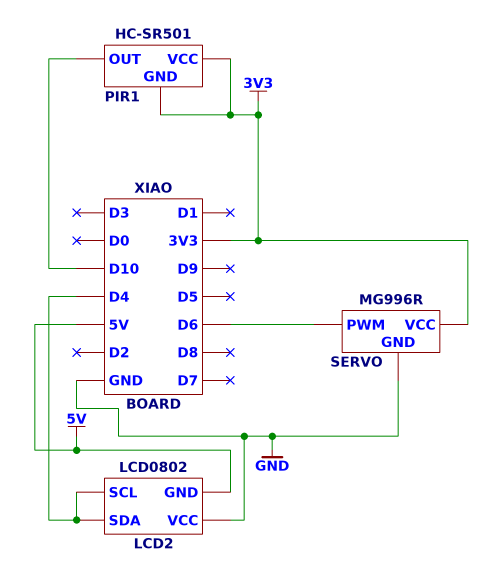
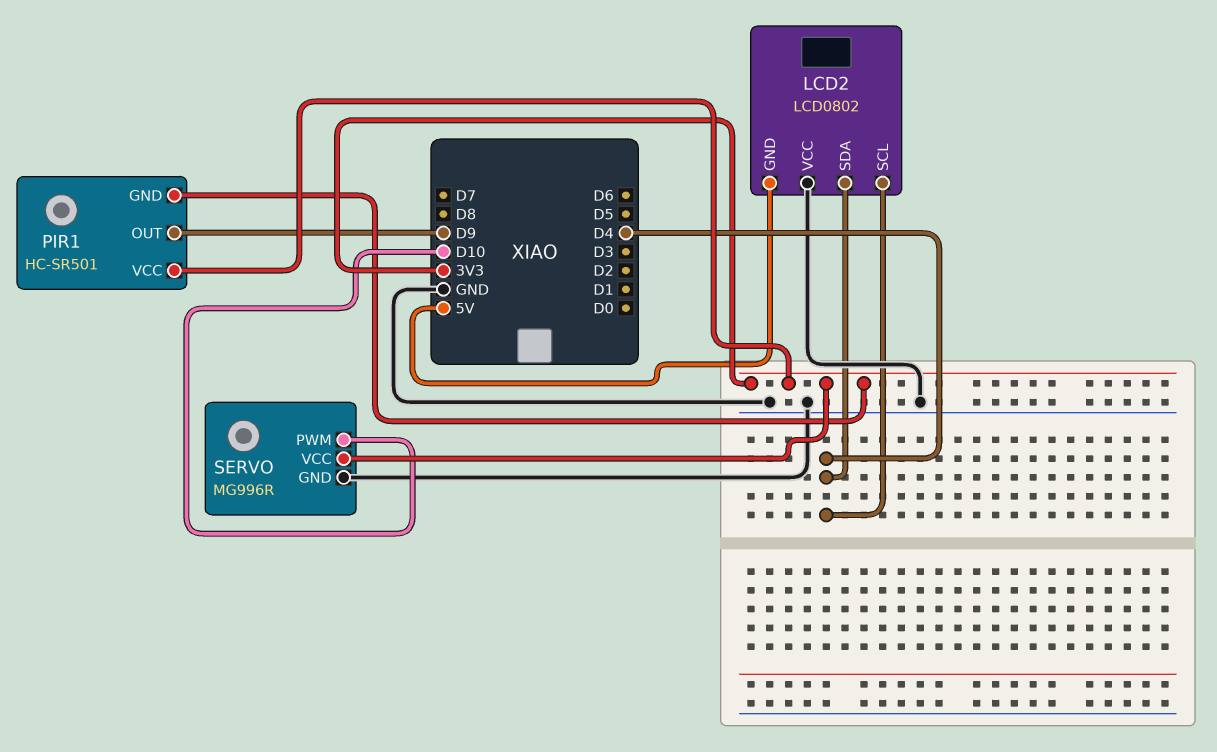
PIR1 pin OUT: D10 -> D9
SERVO pin PWM: D6 -> D10

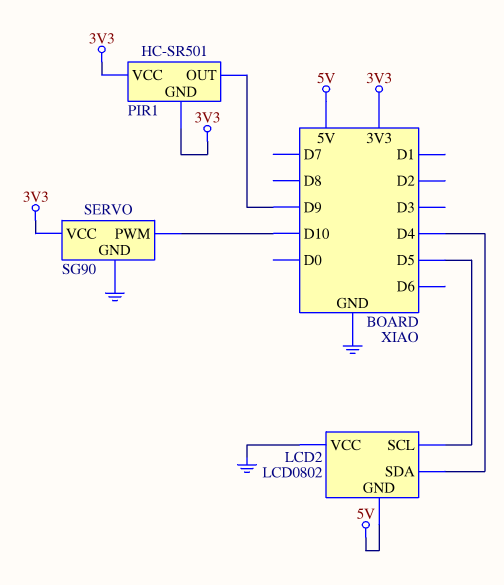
LCD2 pin SCL: D4 -> D5
SERVO: MG996R -> SG90

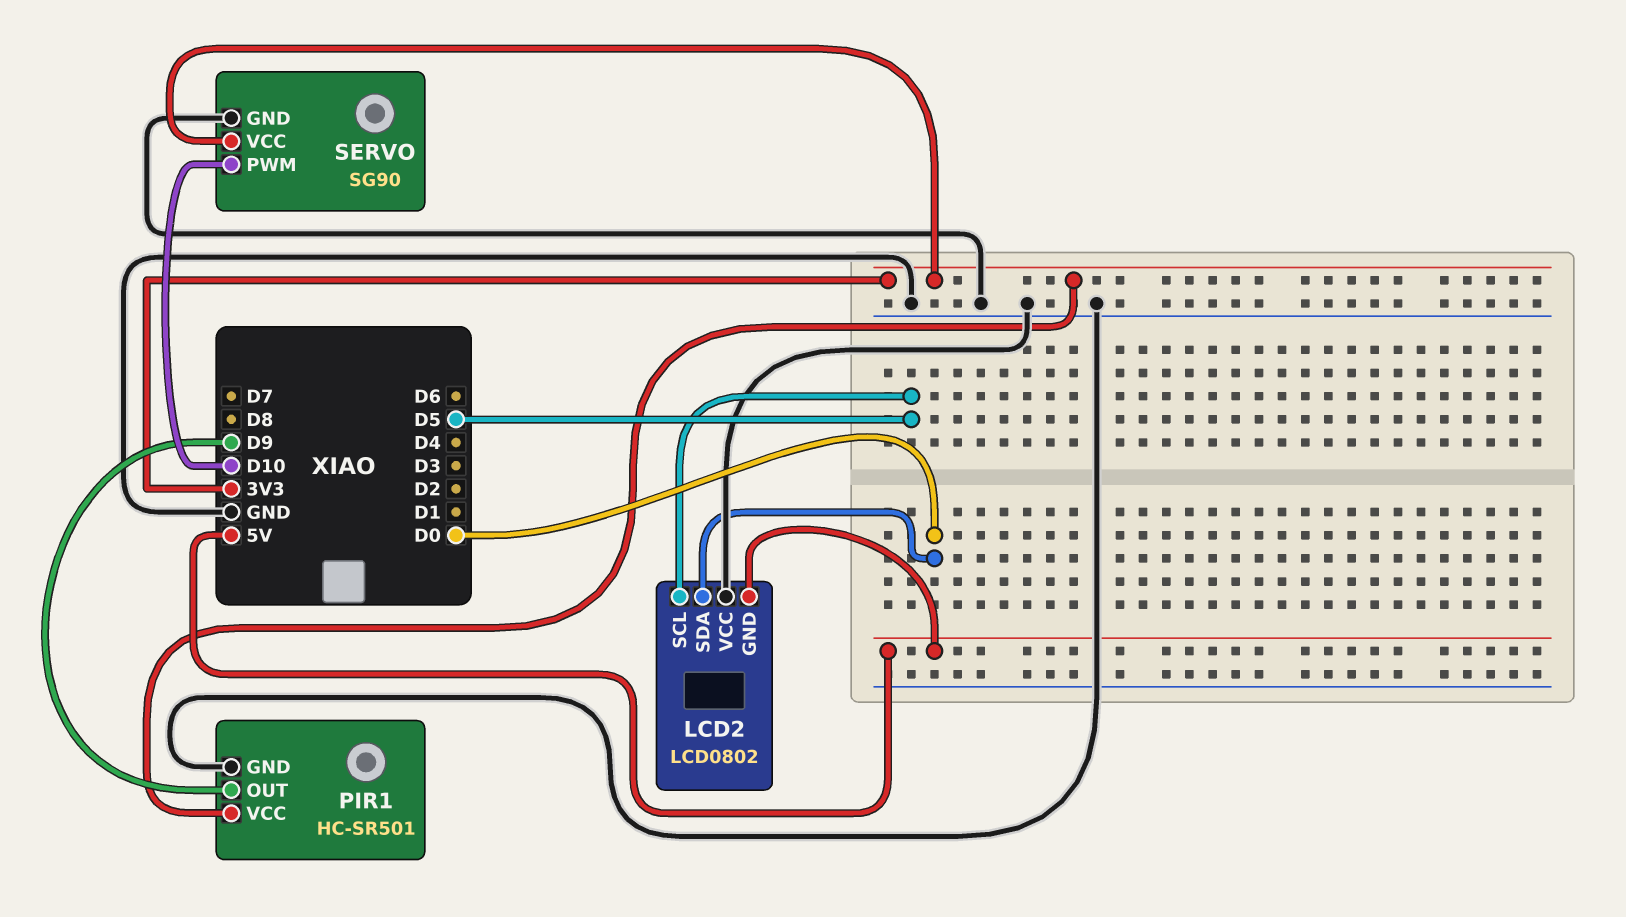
LCD2 pin SDA: D4 -> D0
PIR1 pin GND: 3V3 -> GND

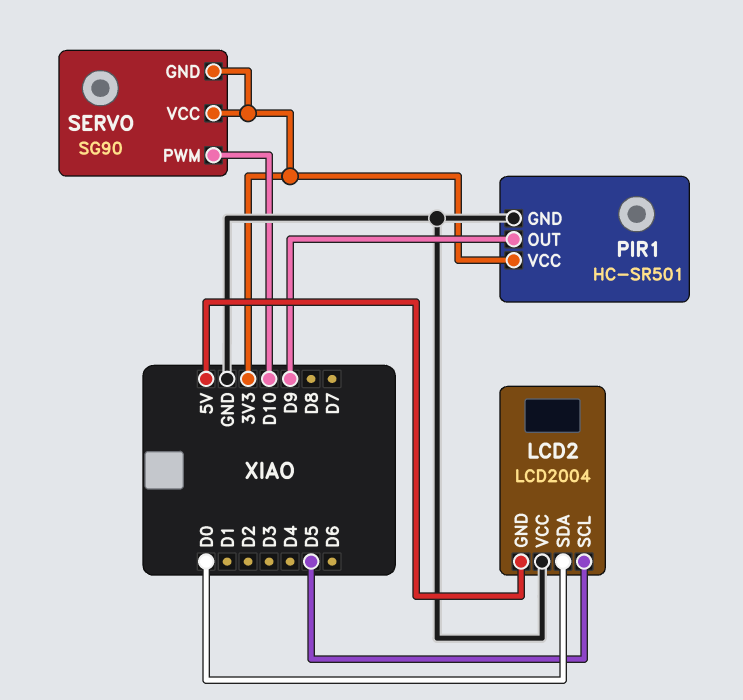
LCD2: LCD0802 -> LCD2004
SERVO pin GND: GND -> 3V3

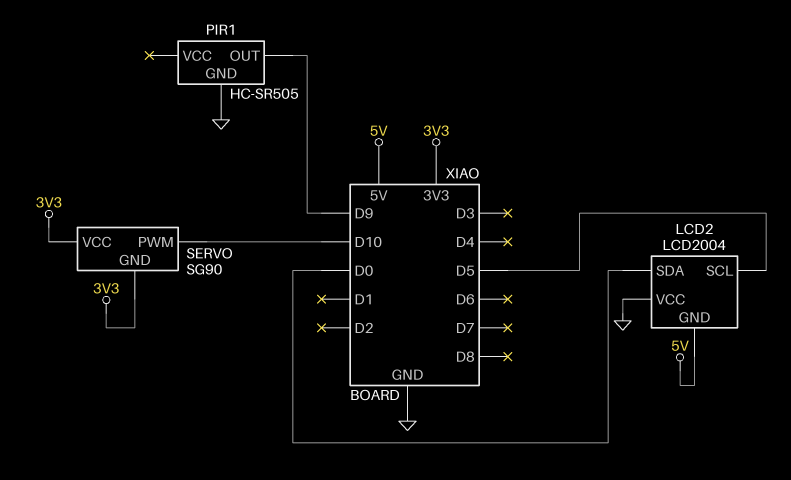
PIR1: HC-SR501 -> HC-SR505
PIR1 pin VCC: 3V3 -> none

